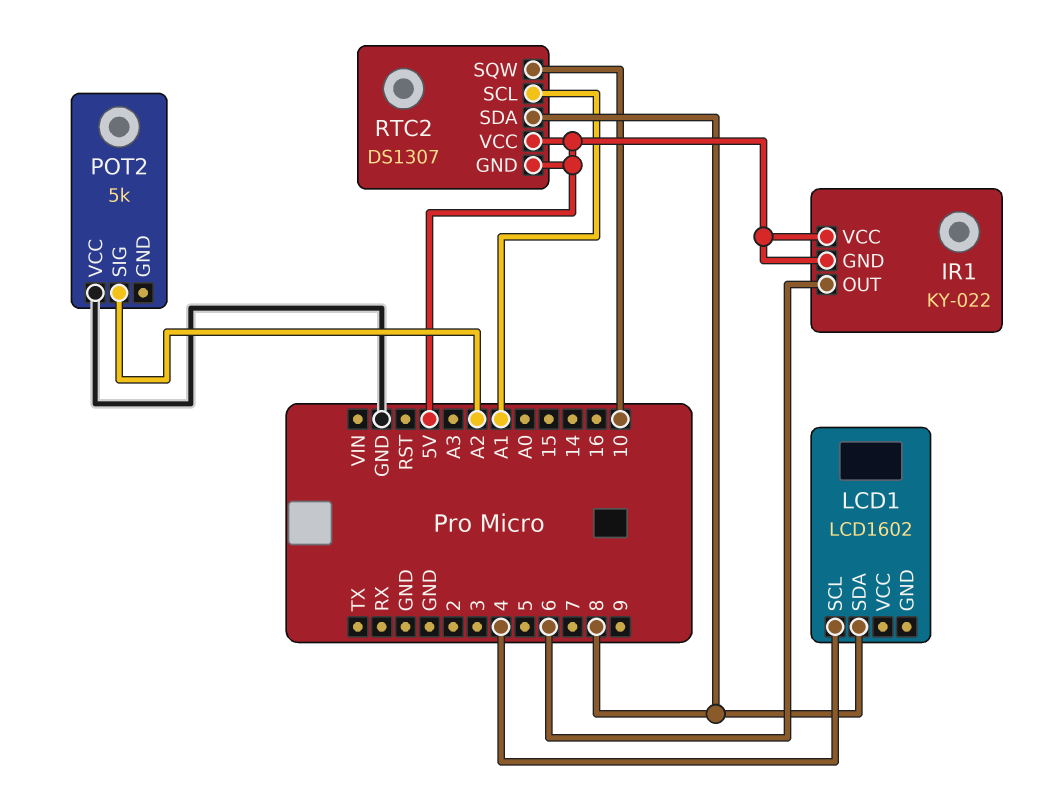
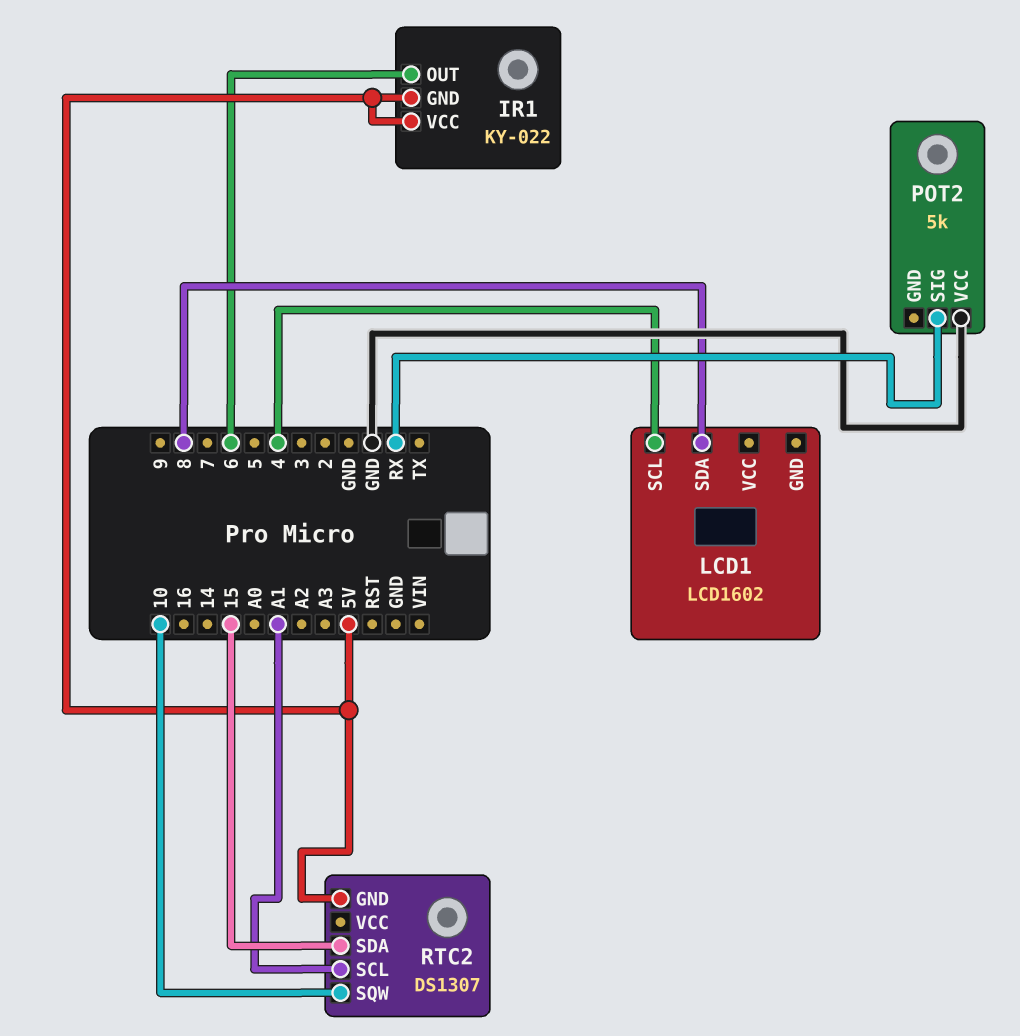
POT2 pin SIG: A2 -> RX
RTC2 pin SDA: 8 -> 15
RTC2 pin VCC: 5V -> none

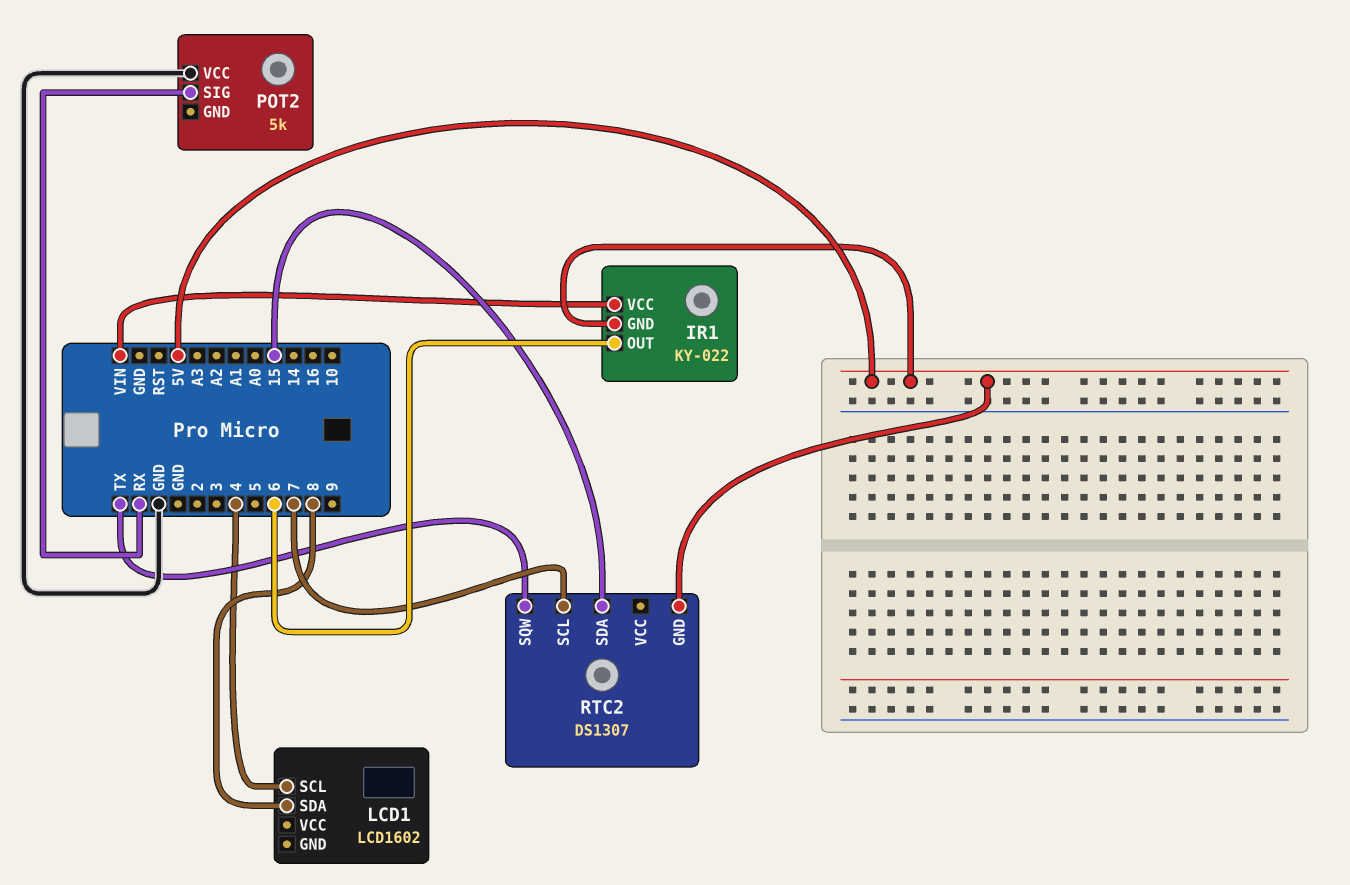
IR1 pin VCC: 5V -> VIN
RTC2 pin SCL: A1 -> 7
RTC2 pin SQW: 10 -> TX

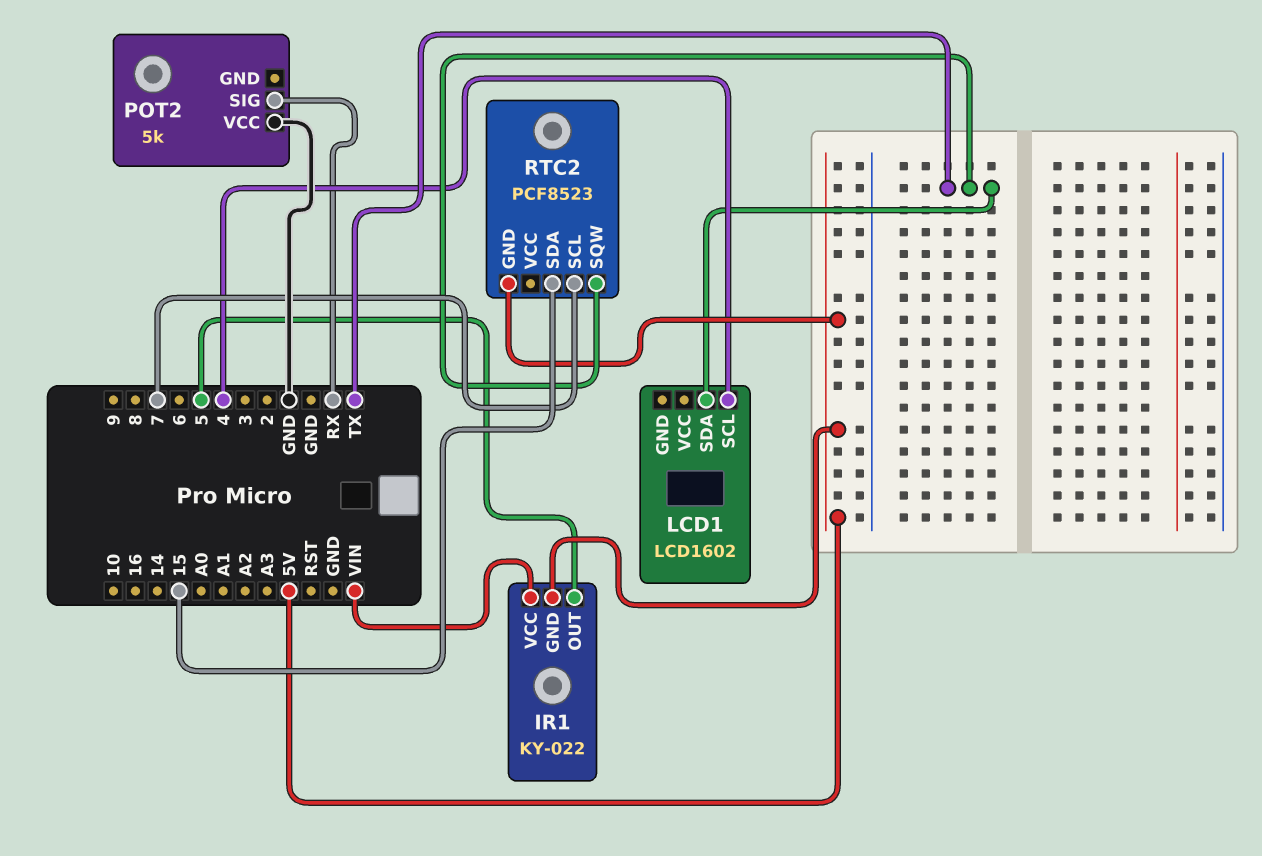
IR1 pin OUT: 6 -> 5
LCD1 pin SDA: 8 -> TX
RTC2: DS1307 -> PCF8523

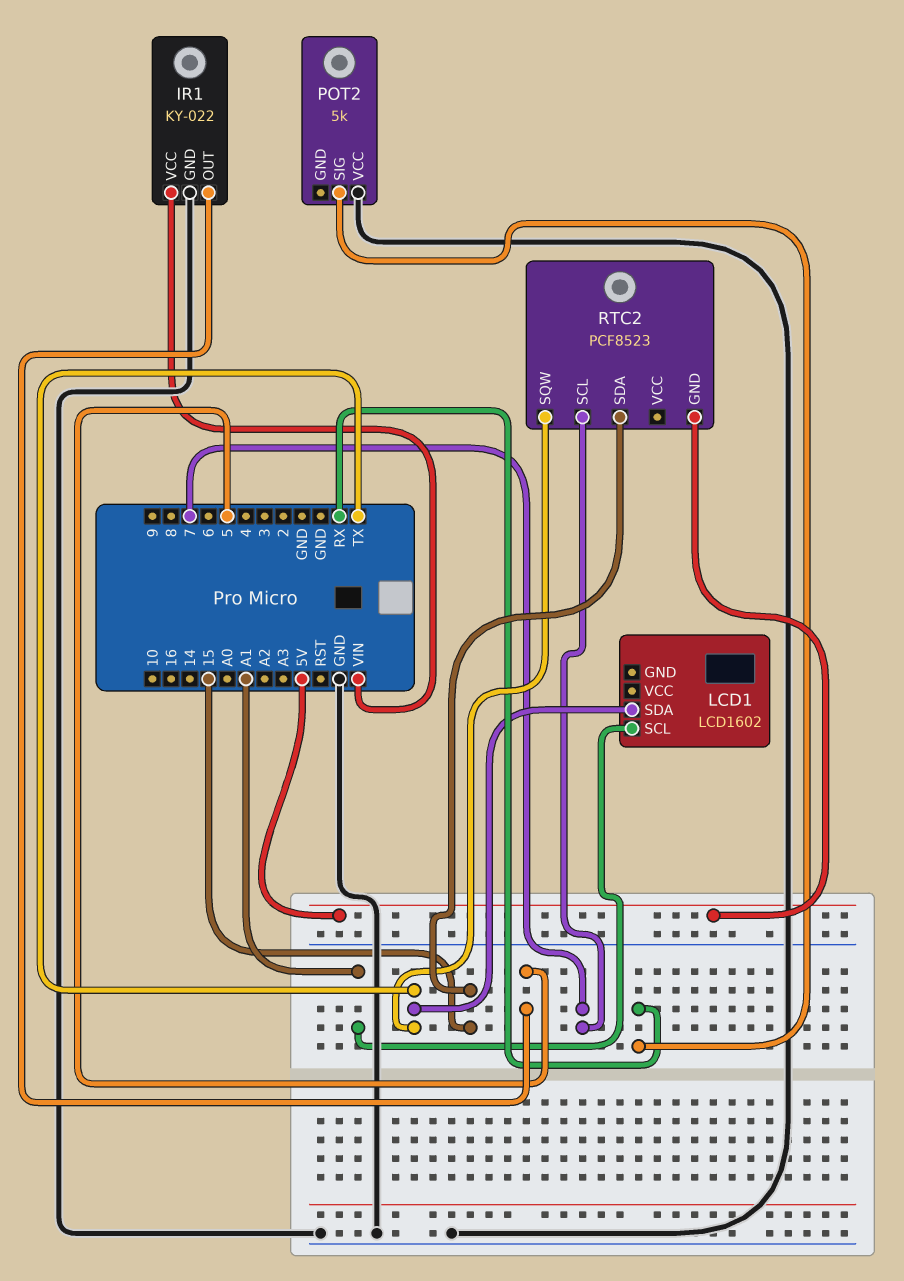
IR1 pin GND: 5V -> GND
LCD1 pin SCL: 4 -> A1

